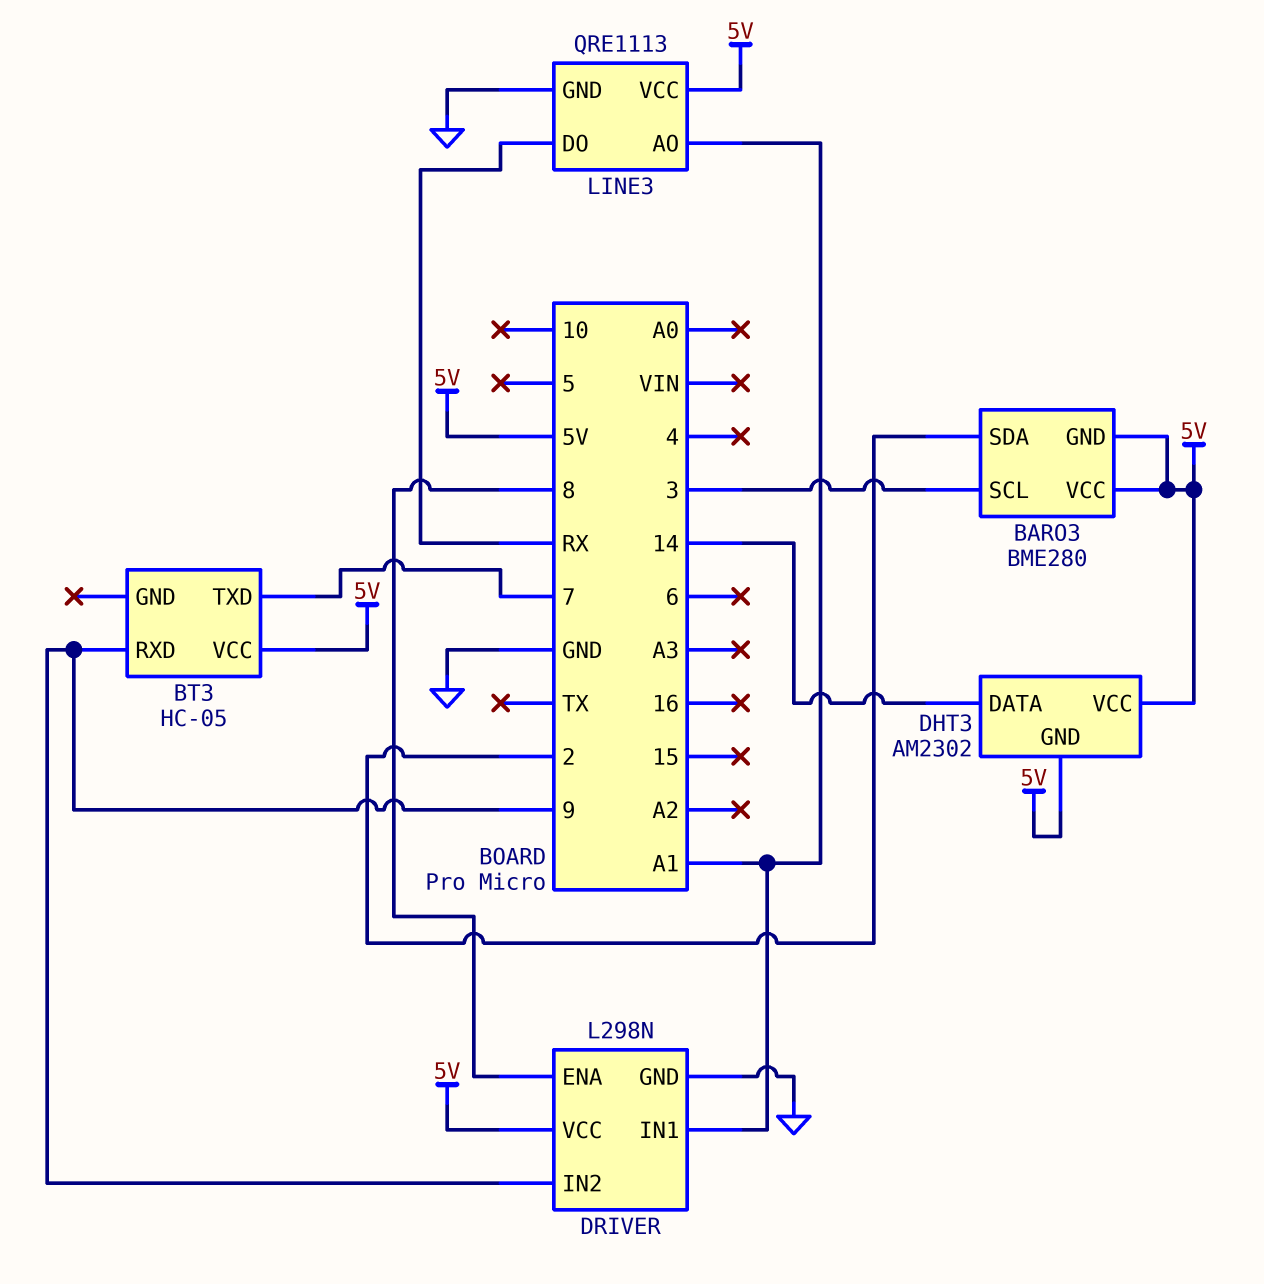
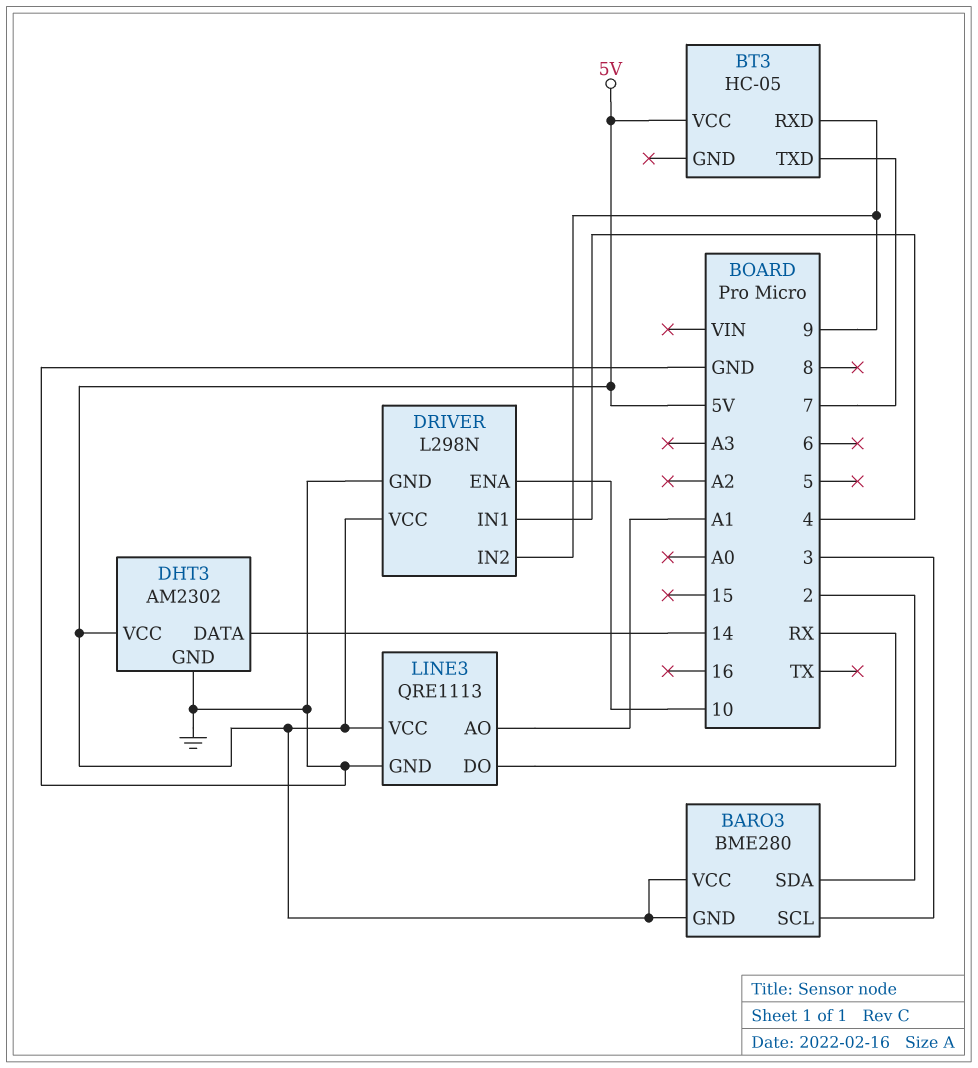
DHT3 pin GND: 5V -> GND
DRIVER pin ENA: 8 -> 10
DRIVER pin IN1: A1 -> 4

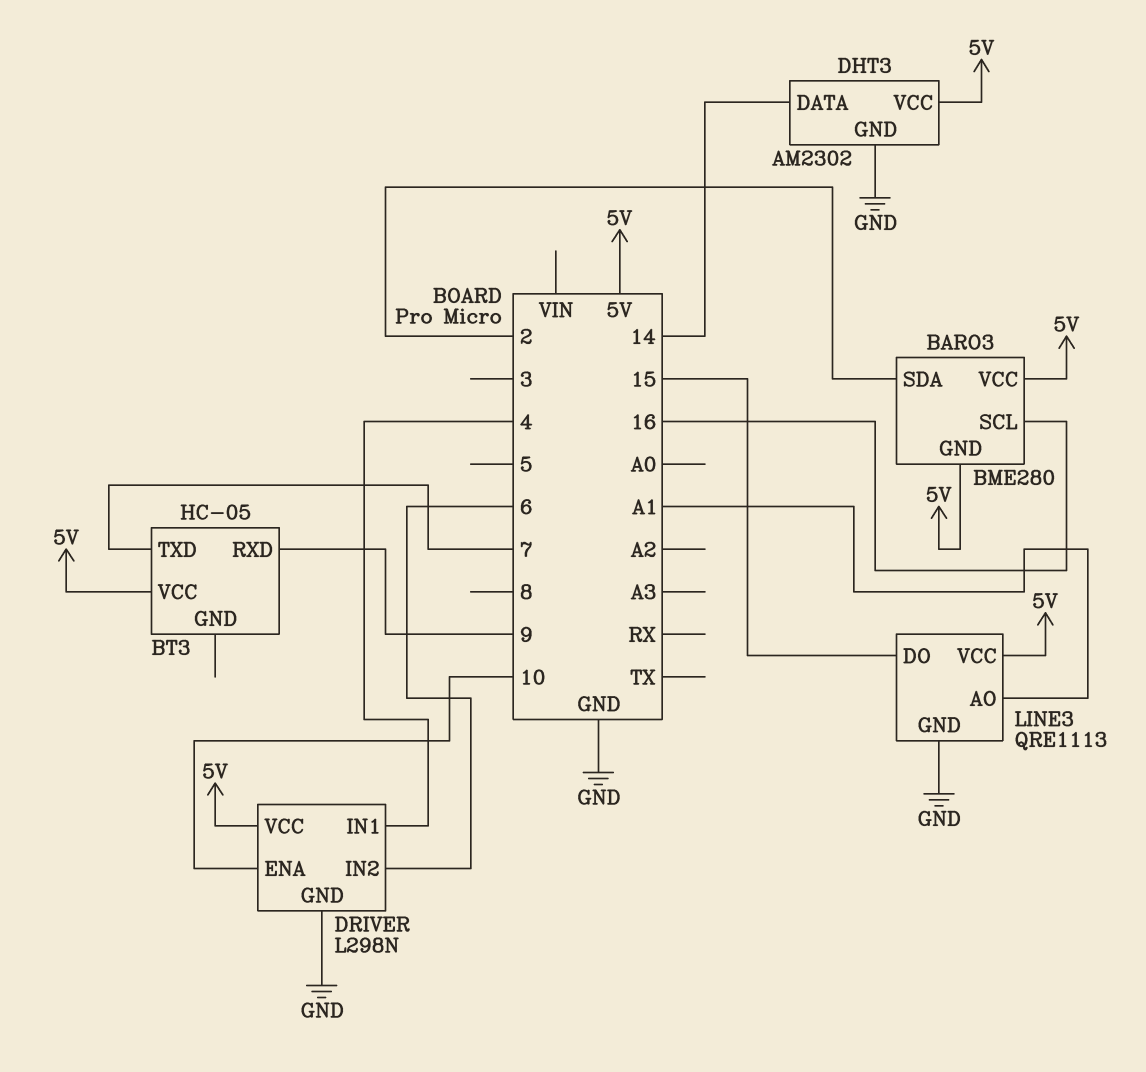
BARO3 pin SCL: 3 -> 16
DRIVER pin IN2: 9 -> 6
LINE3 pin DO: RX -> 15

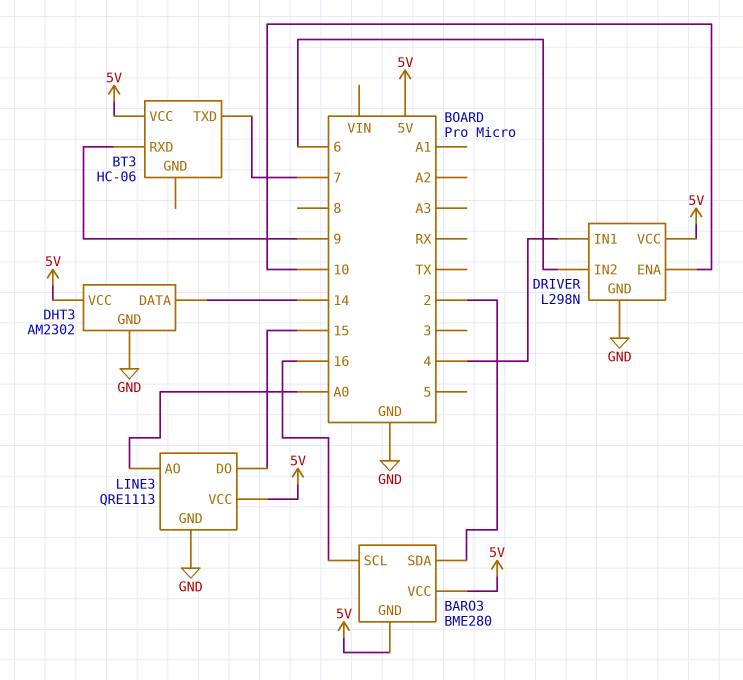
BT3: HC-05 -> HC-06
LINE3 pin AO: A1 -> A0

